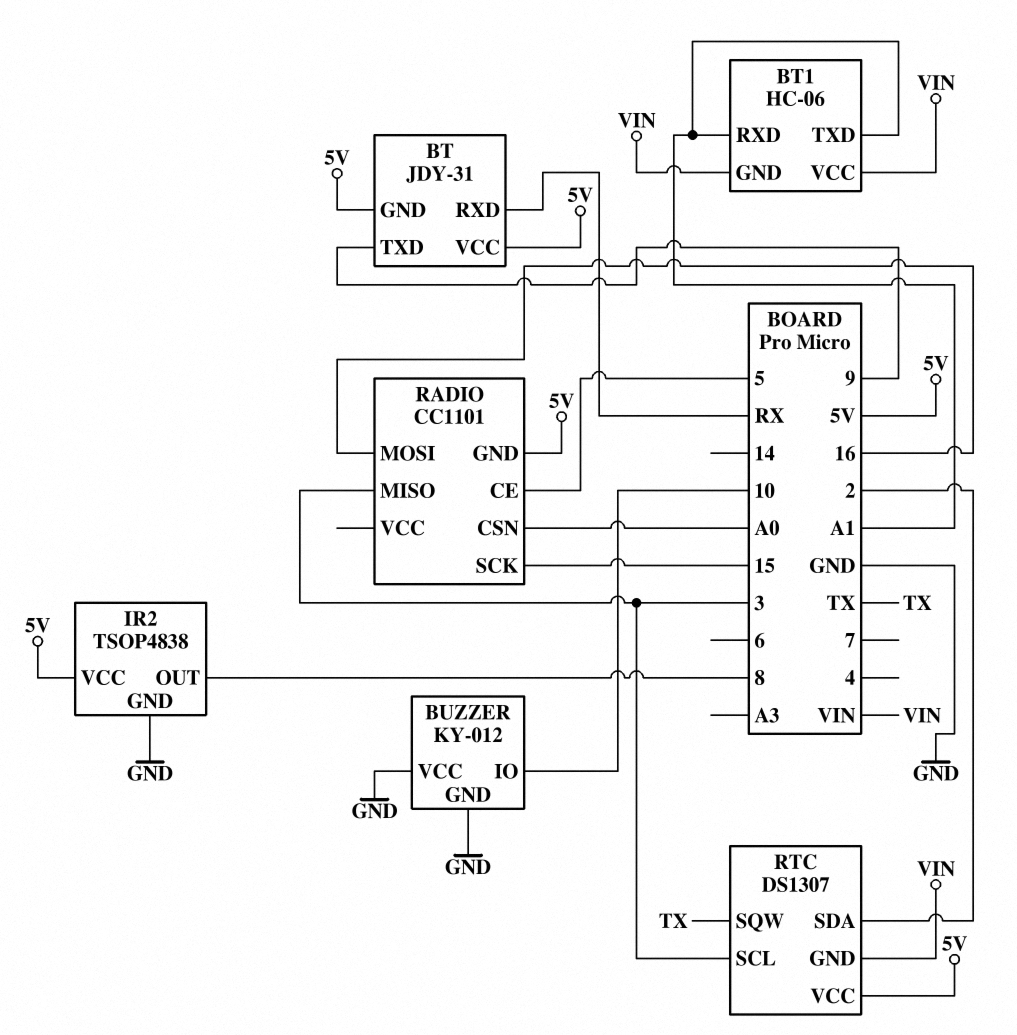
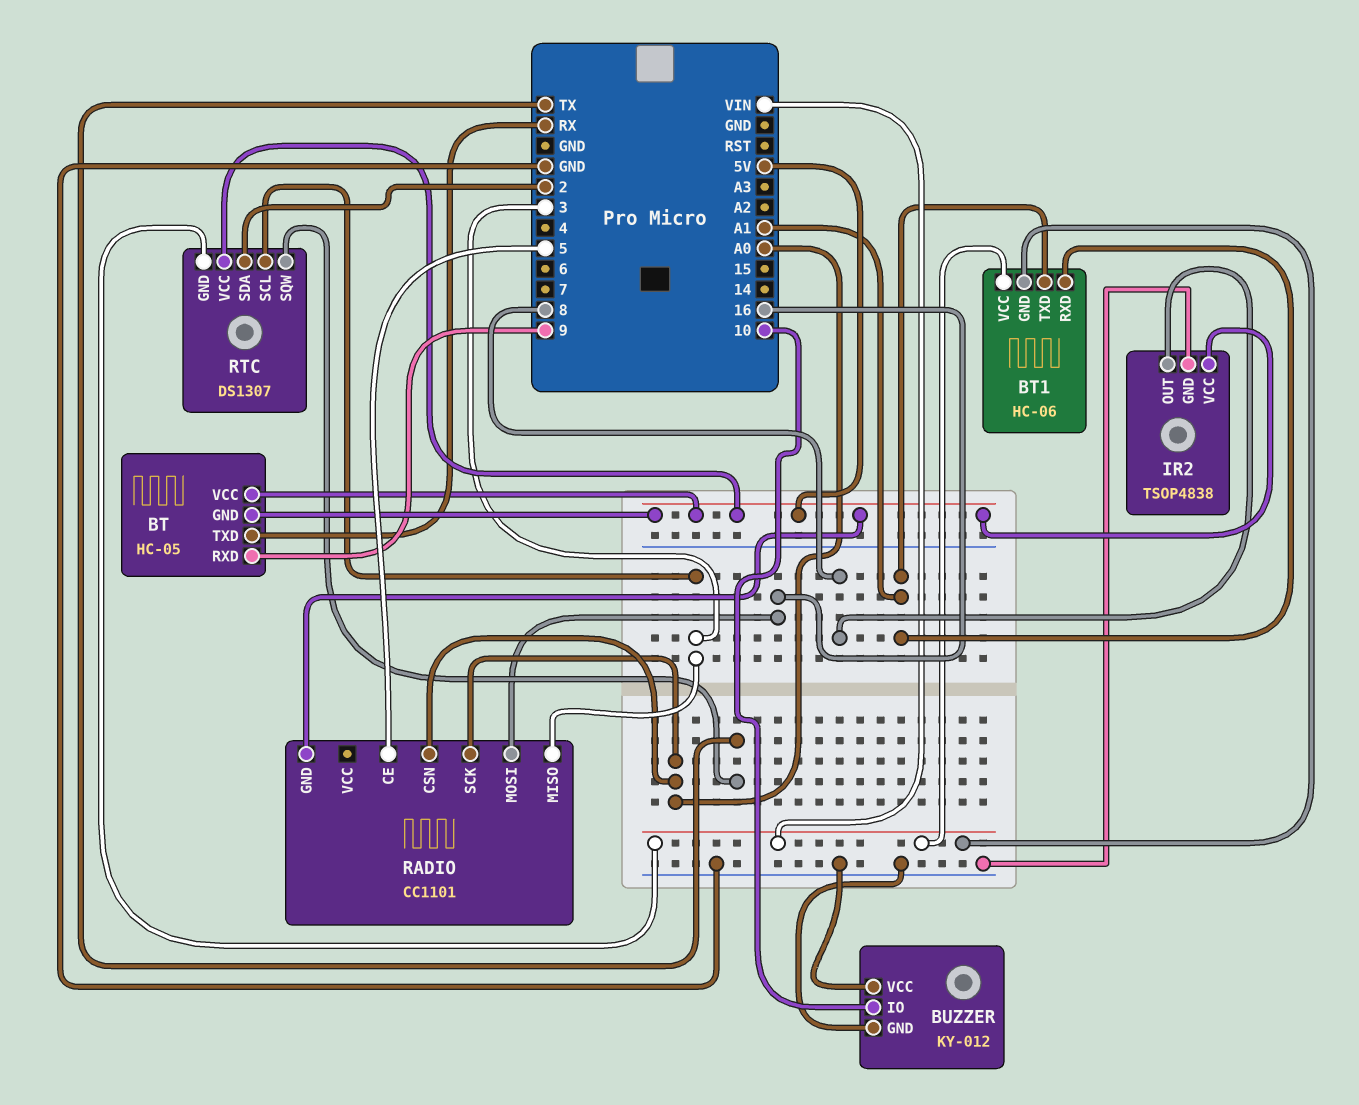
BT: JDY-31 -> HC-05
BT pin RXD: RX -> 9
BT pin TXD: 9 -> RX
RADIO pin SCK: 15 -> A0

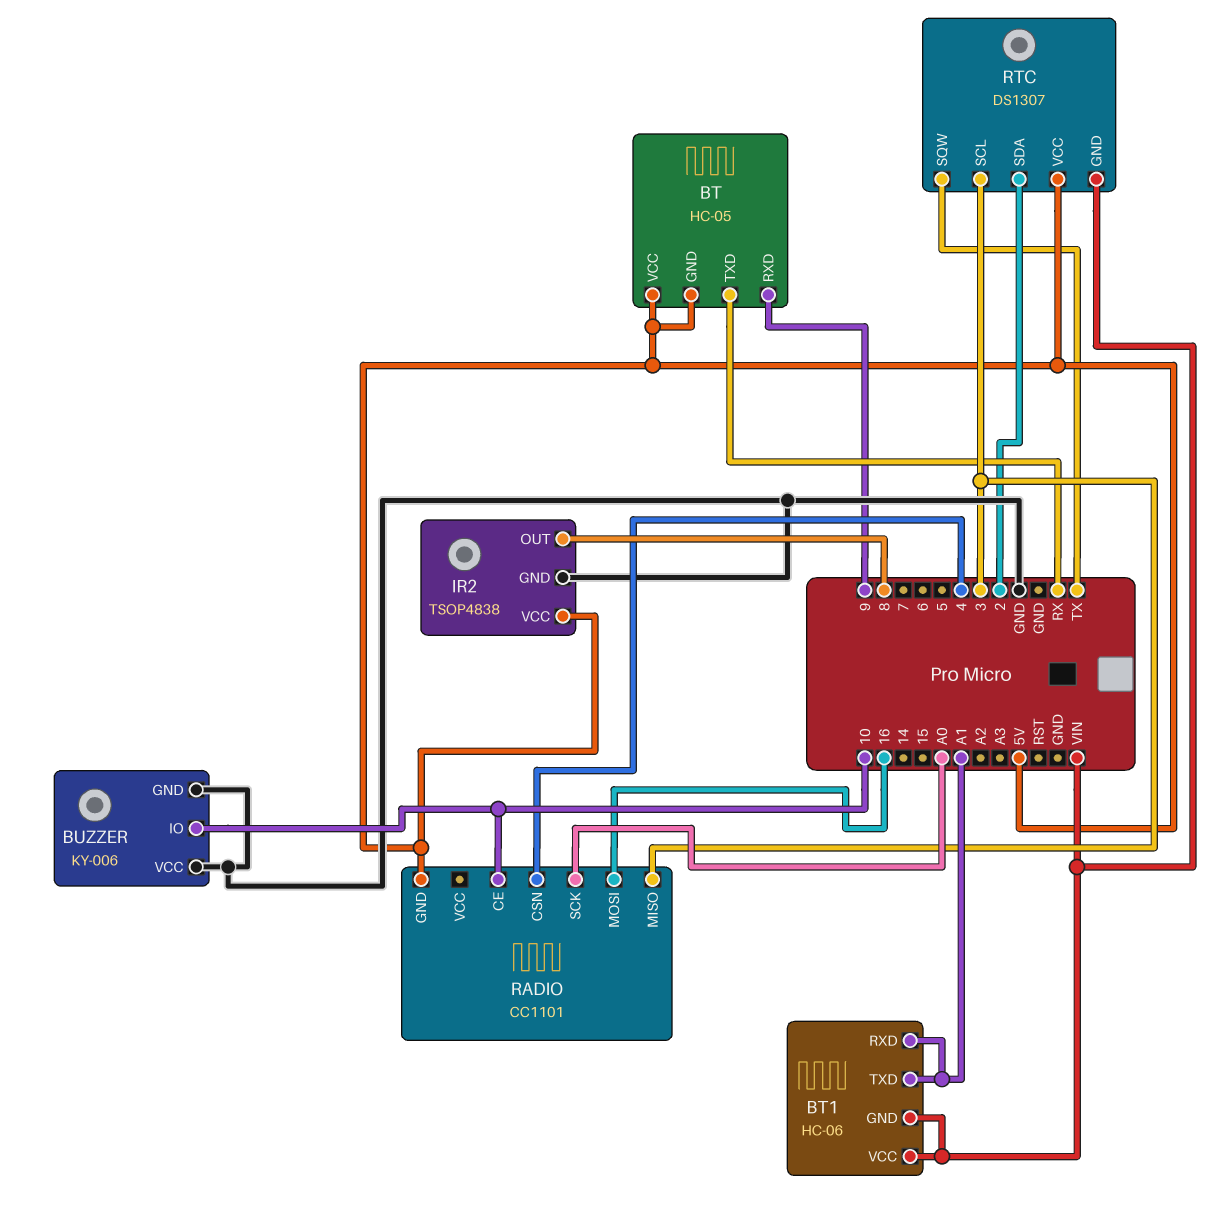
BUZZER: KY-012 -> KY-006
RADIO pin CE: 5 -> 10
RADIO pin CSN: A0 -> 4

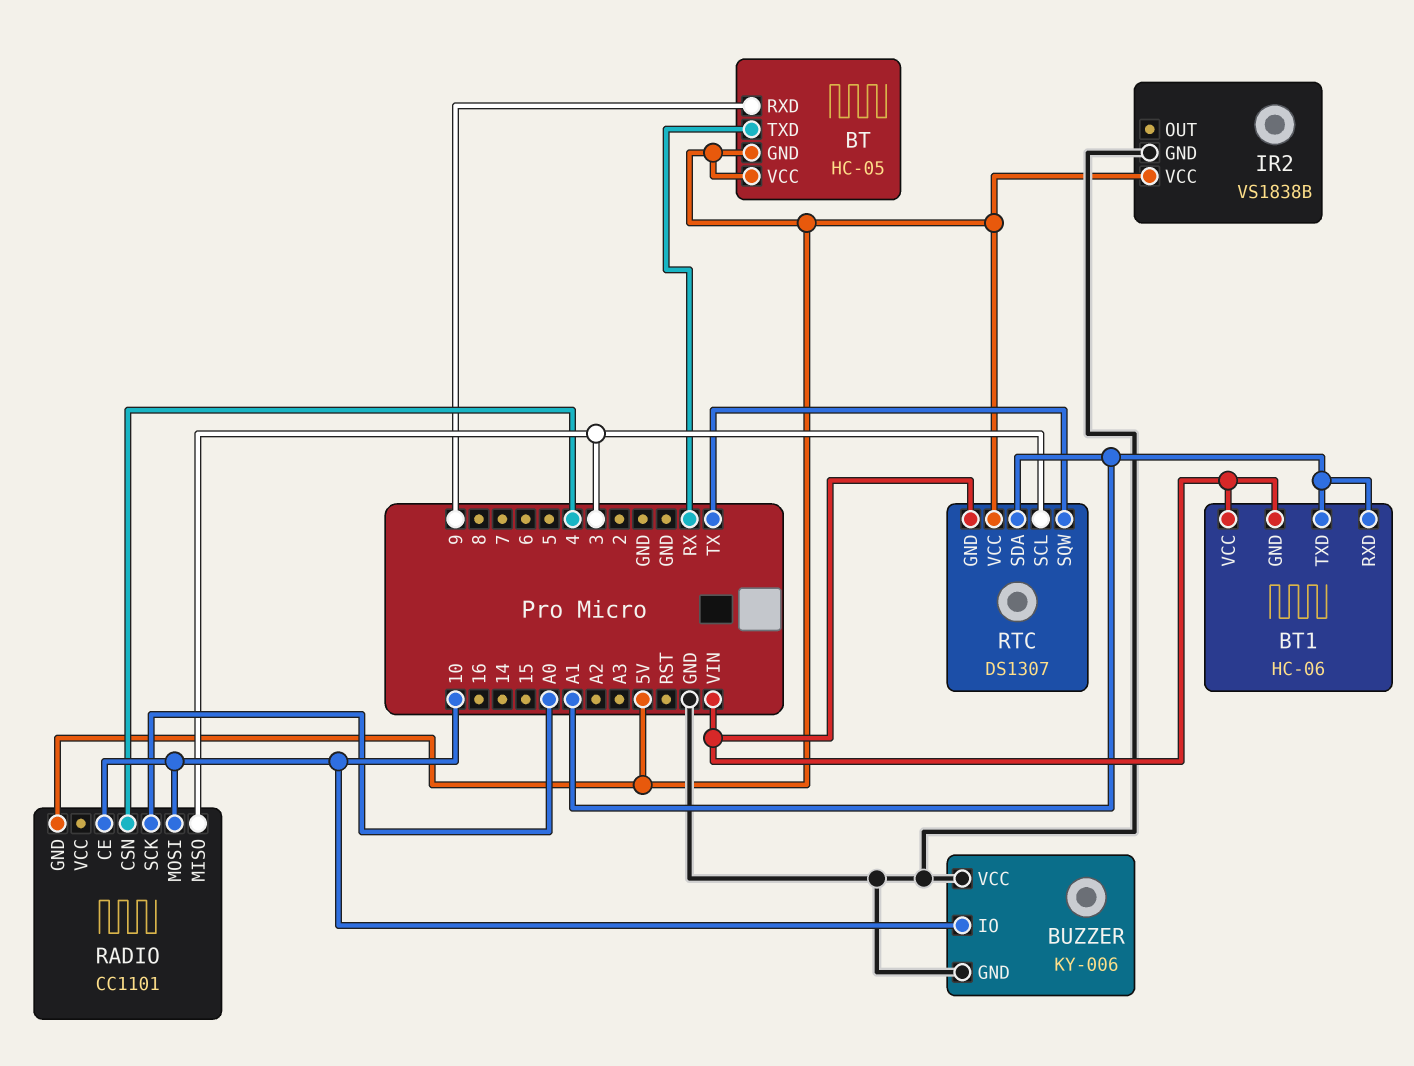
IR2: TSOP4838 -> VS1838B
IR2 pin OUT: 8 -> none
RADIO pin MOSI: 16 -> 10
RTC pin SDA: 2 -> A1

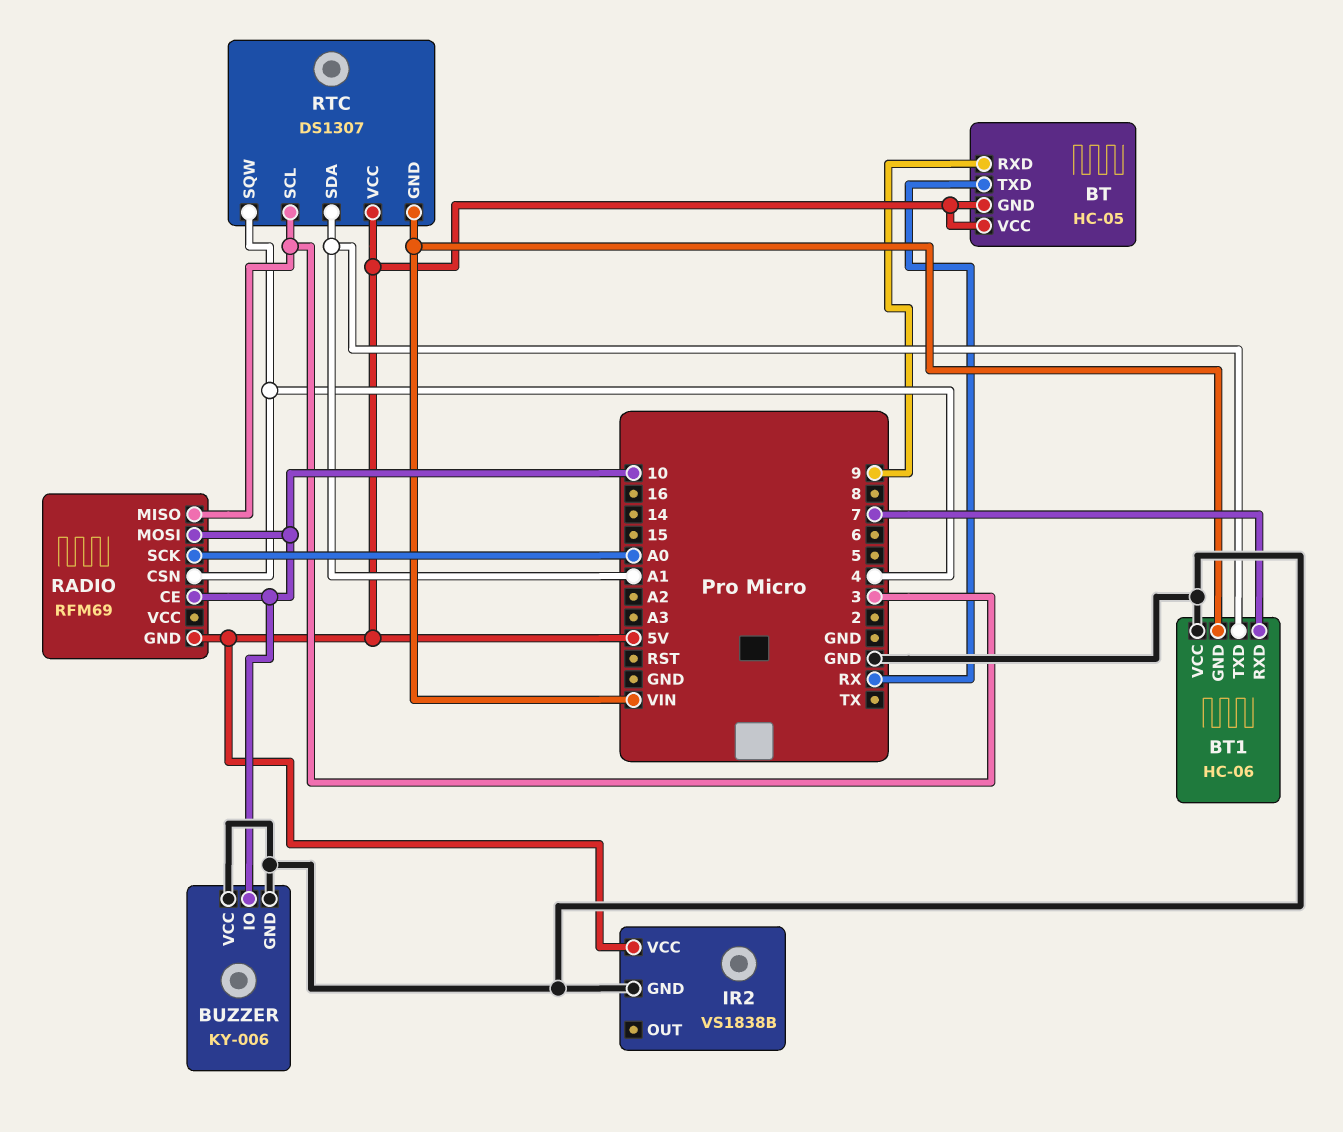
BT1 pin RXD: A1 -> 7
BT1 pin VCC: VIN -> GND
RADIO: CC1101 -> RFM69
RTC pin SQW: TX -> 4

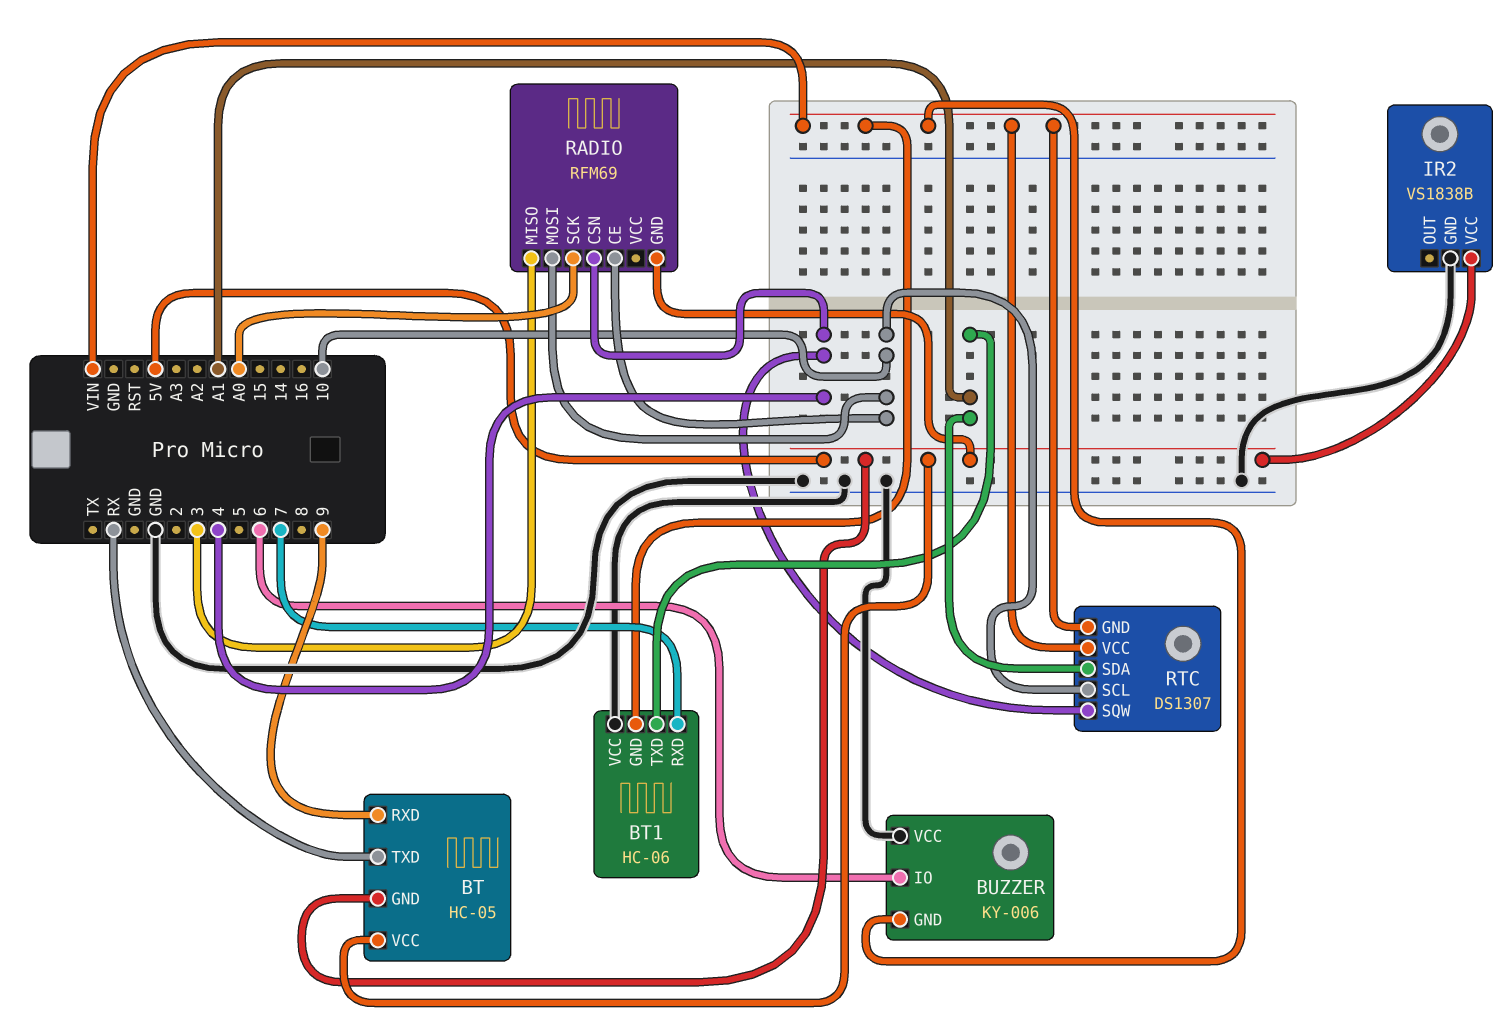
BUZZER pin GND: GND -> VIN
BUZZER pin IO: 10 -> 6
RTC pin SCL: 3 -> 10
RTC pin VCC: 5V -> VIN

